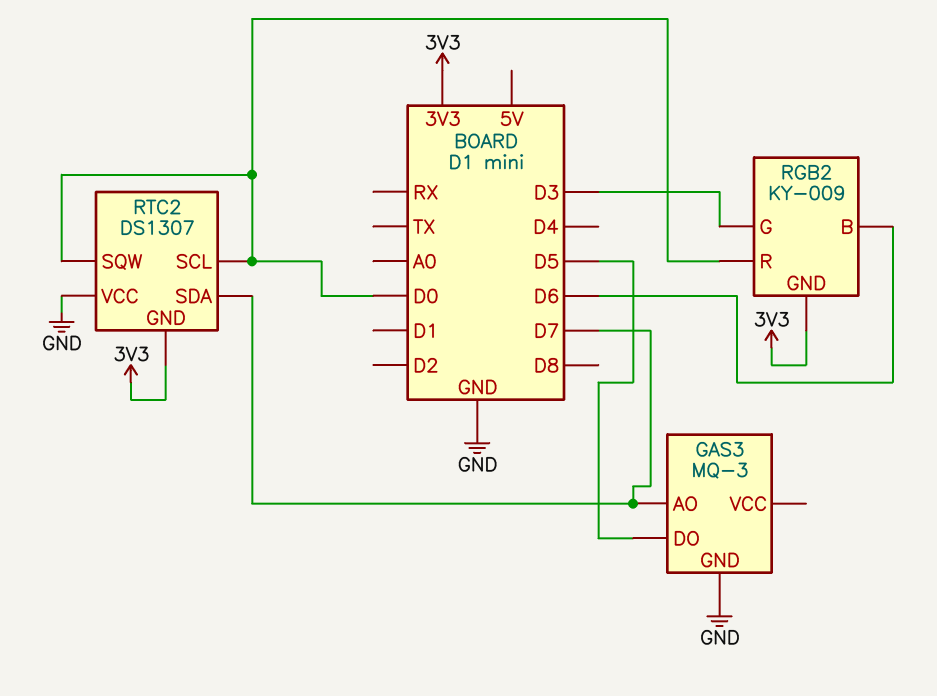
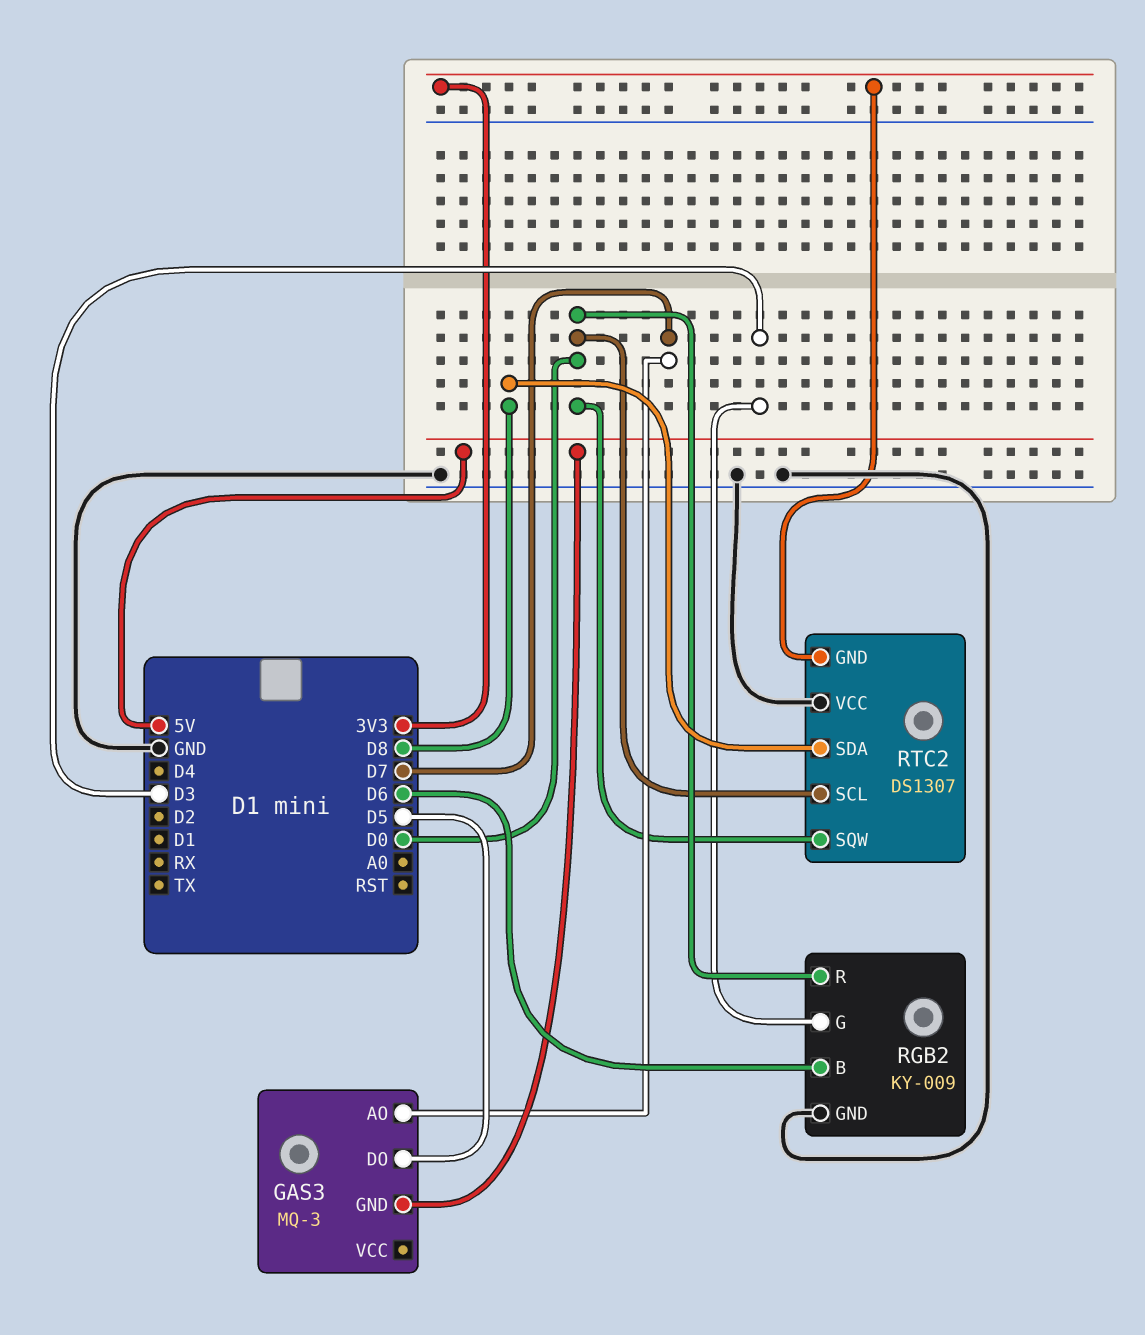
GAS3 pin GND: GND -> 5V
RGB2 pin GND: 3V3 -> GND
RTC2 pin SDA: D7 -> D8

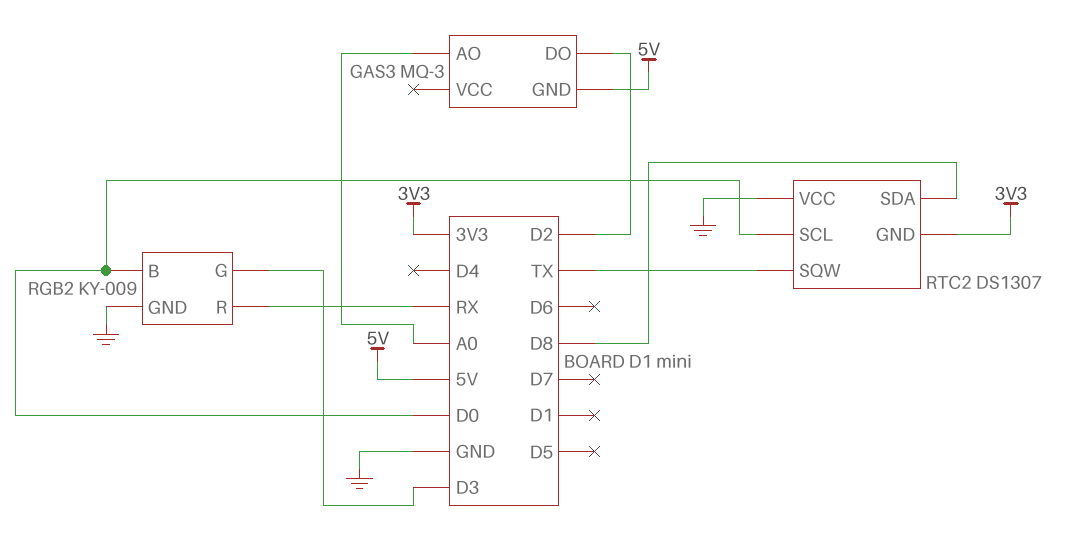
GAS3 pin AO: D7 -> A0
GAS3 pin DO: D5 -> D2
RGB2 pin B: D6 -> D0
RGB2 pin R: D0 -> RX
RTC2 pin SQW: D0 -> TX

